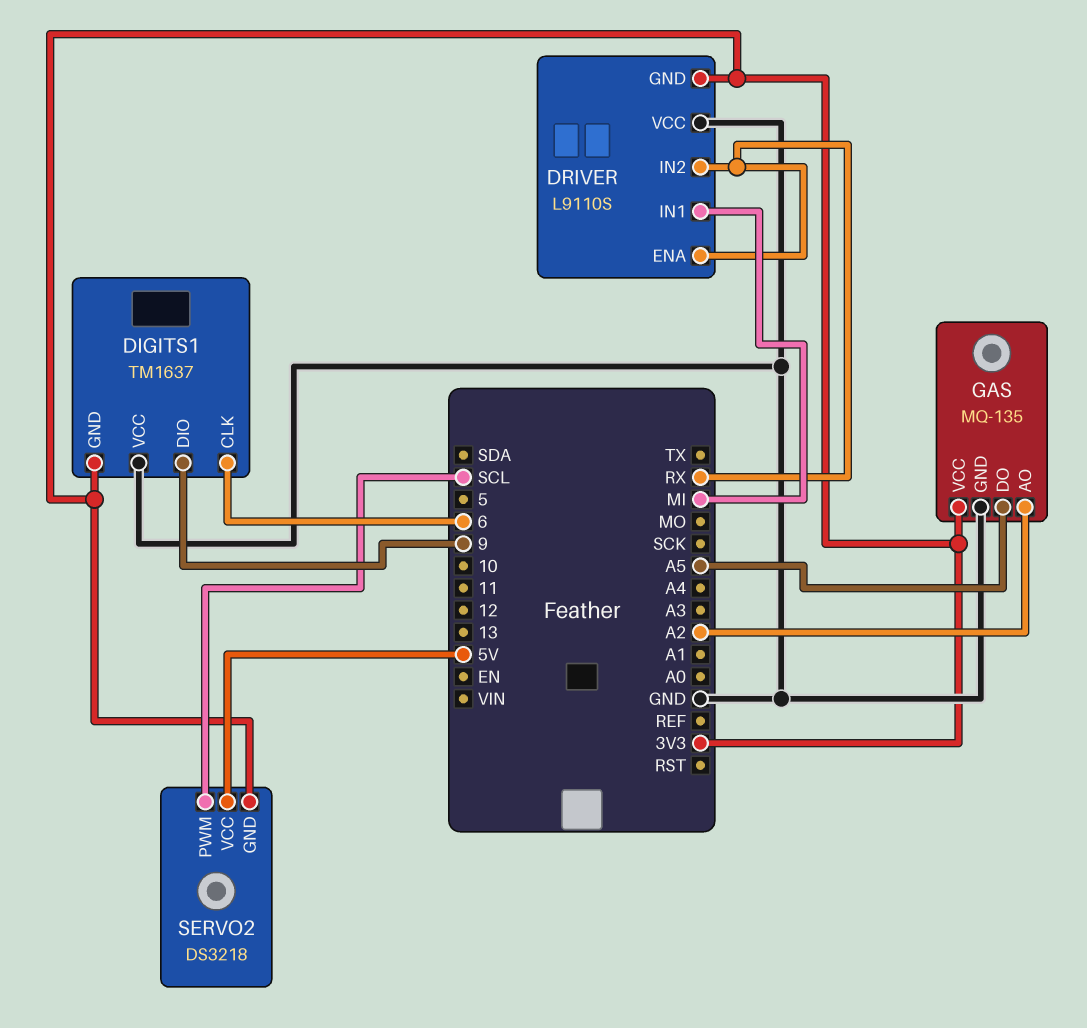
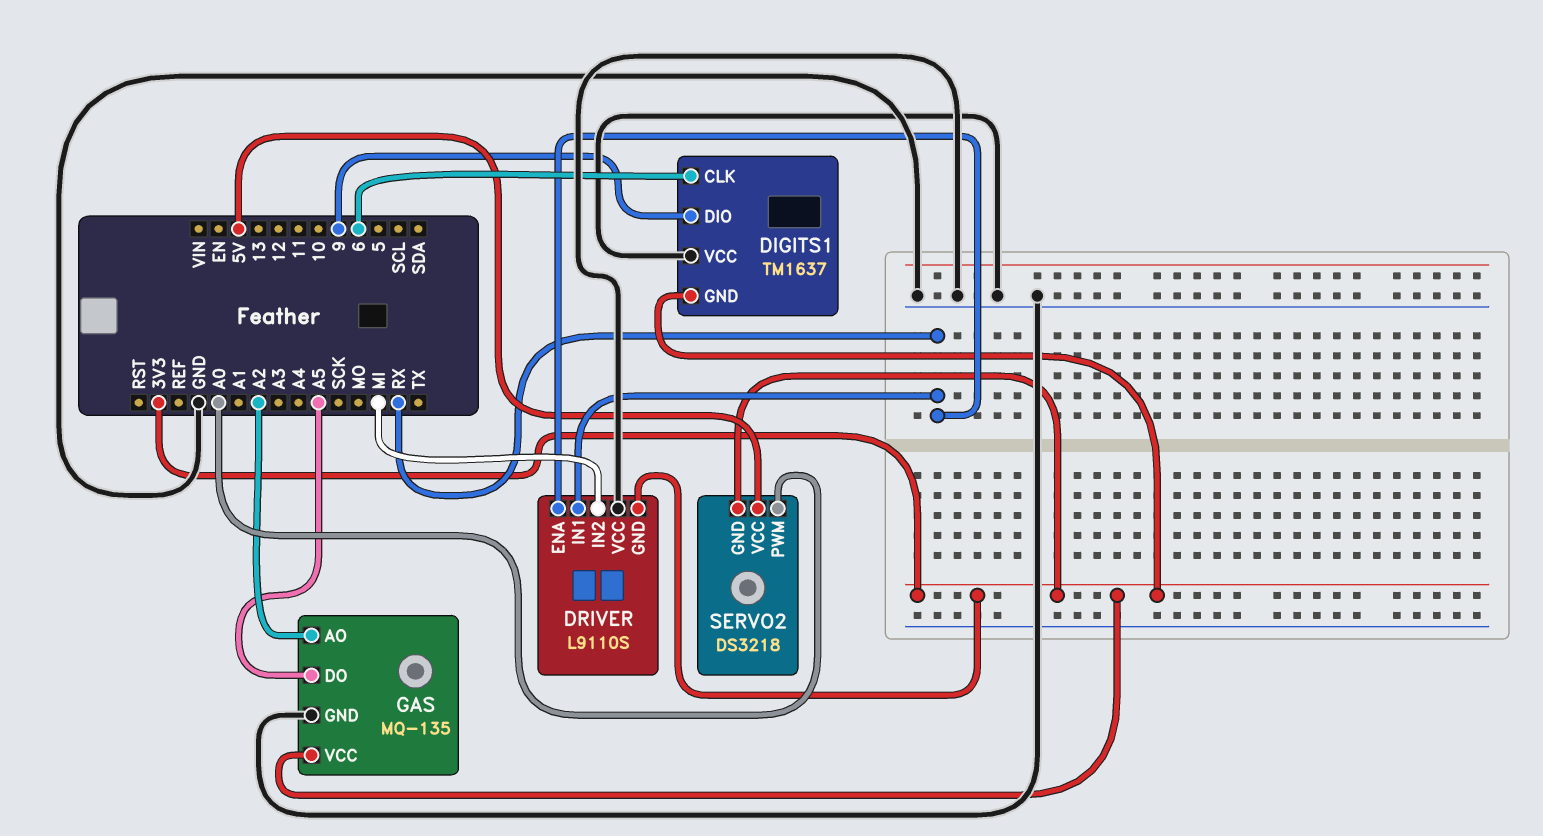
DRIVER pin IN1: MI -> RX
DRIVER pin IN2: RX -> MI
SERVO2 pin PWM: SCL -> A0

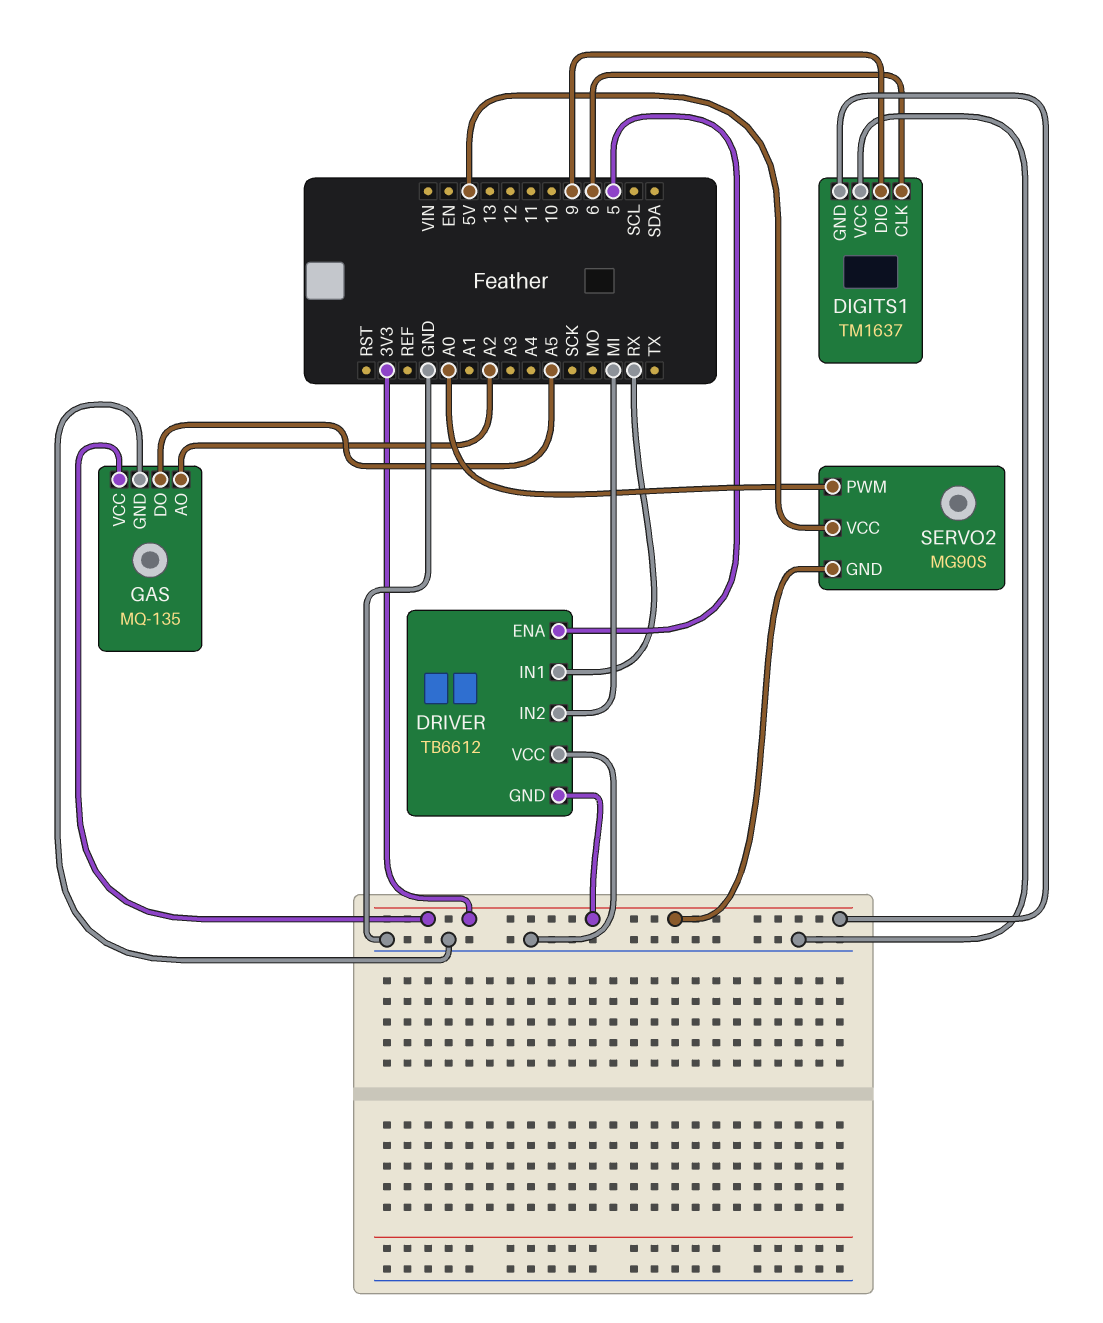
DRIVER: L9110S -> TB6612
DRIVER pin ENA: RX -> 5
SERVO2: DS3218 -> MG90S

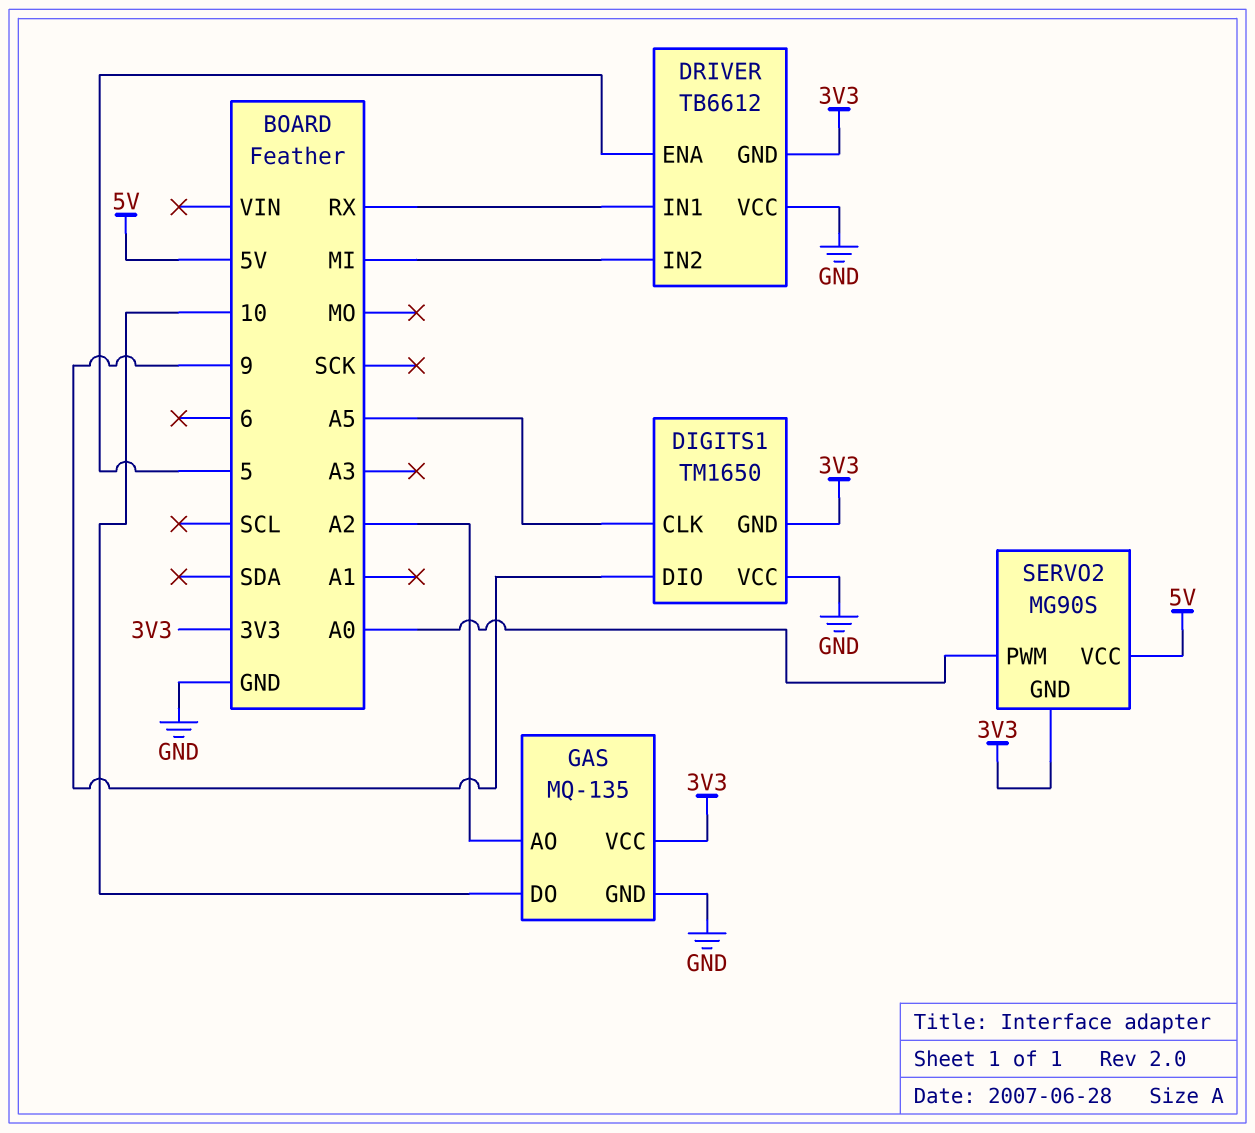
DIGITS1: TM1637 -> TM1650
DIGITS1 pin CLK: 6 -> A5
GAS pin DO: A5 -> 10

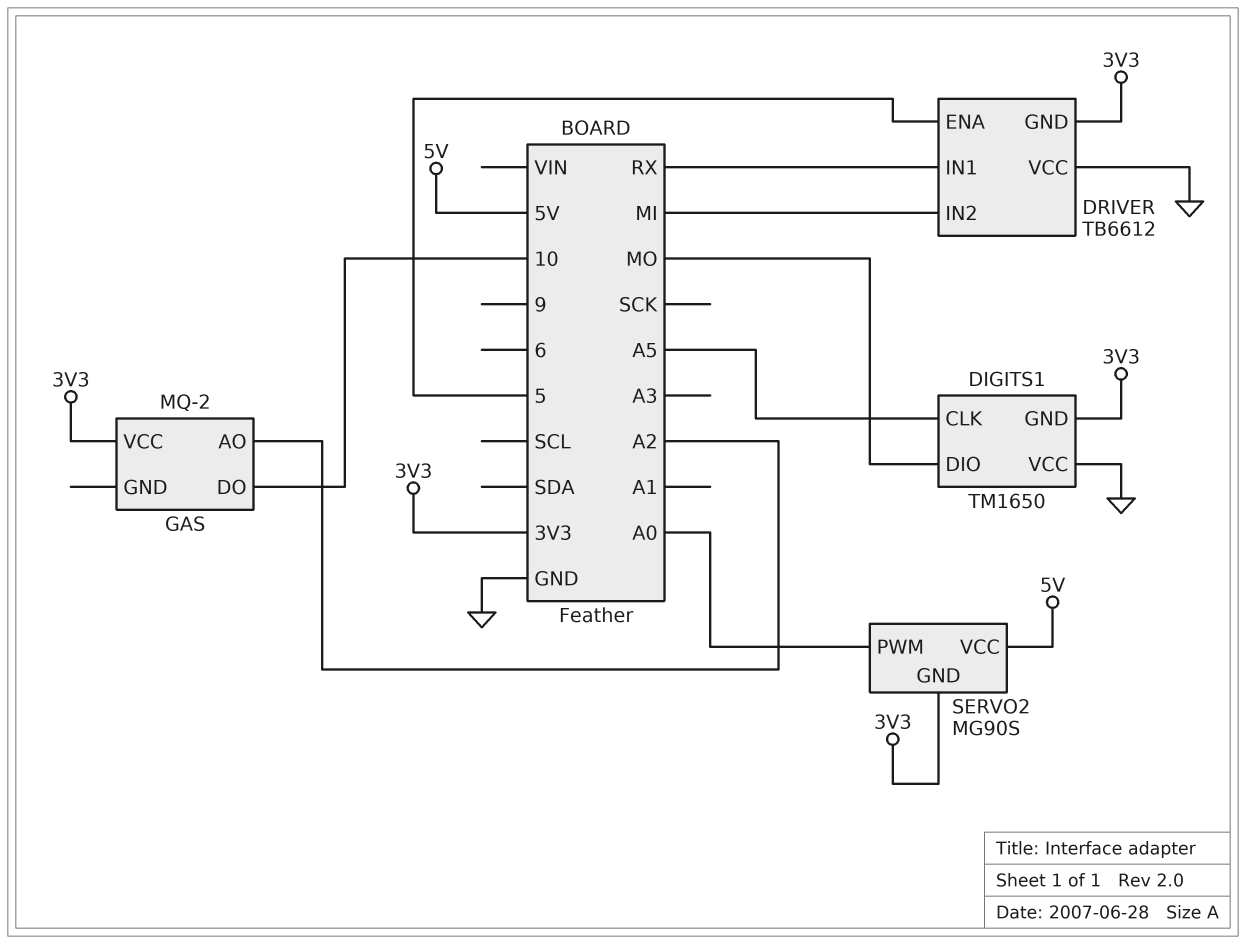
DIGITS1 pin DIO: 9 -> MO
GAS: MQ-135 -> MQ-2
GAS pin GND: GND -> none

